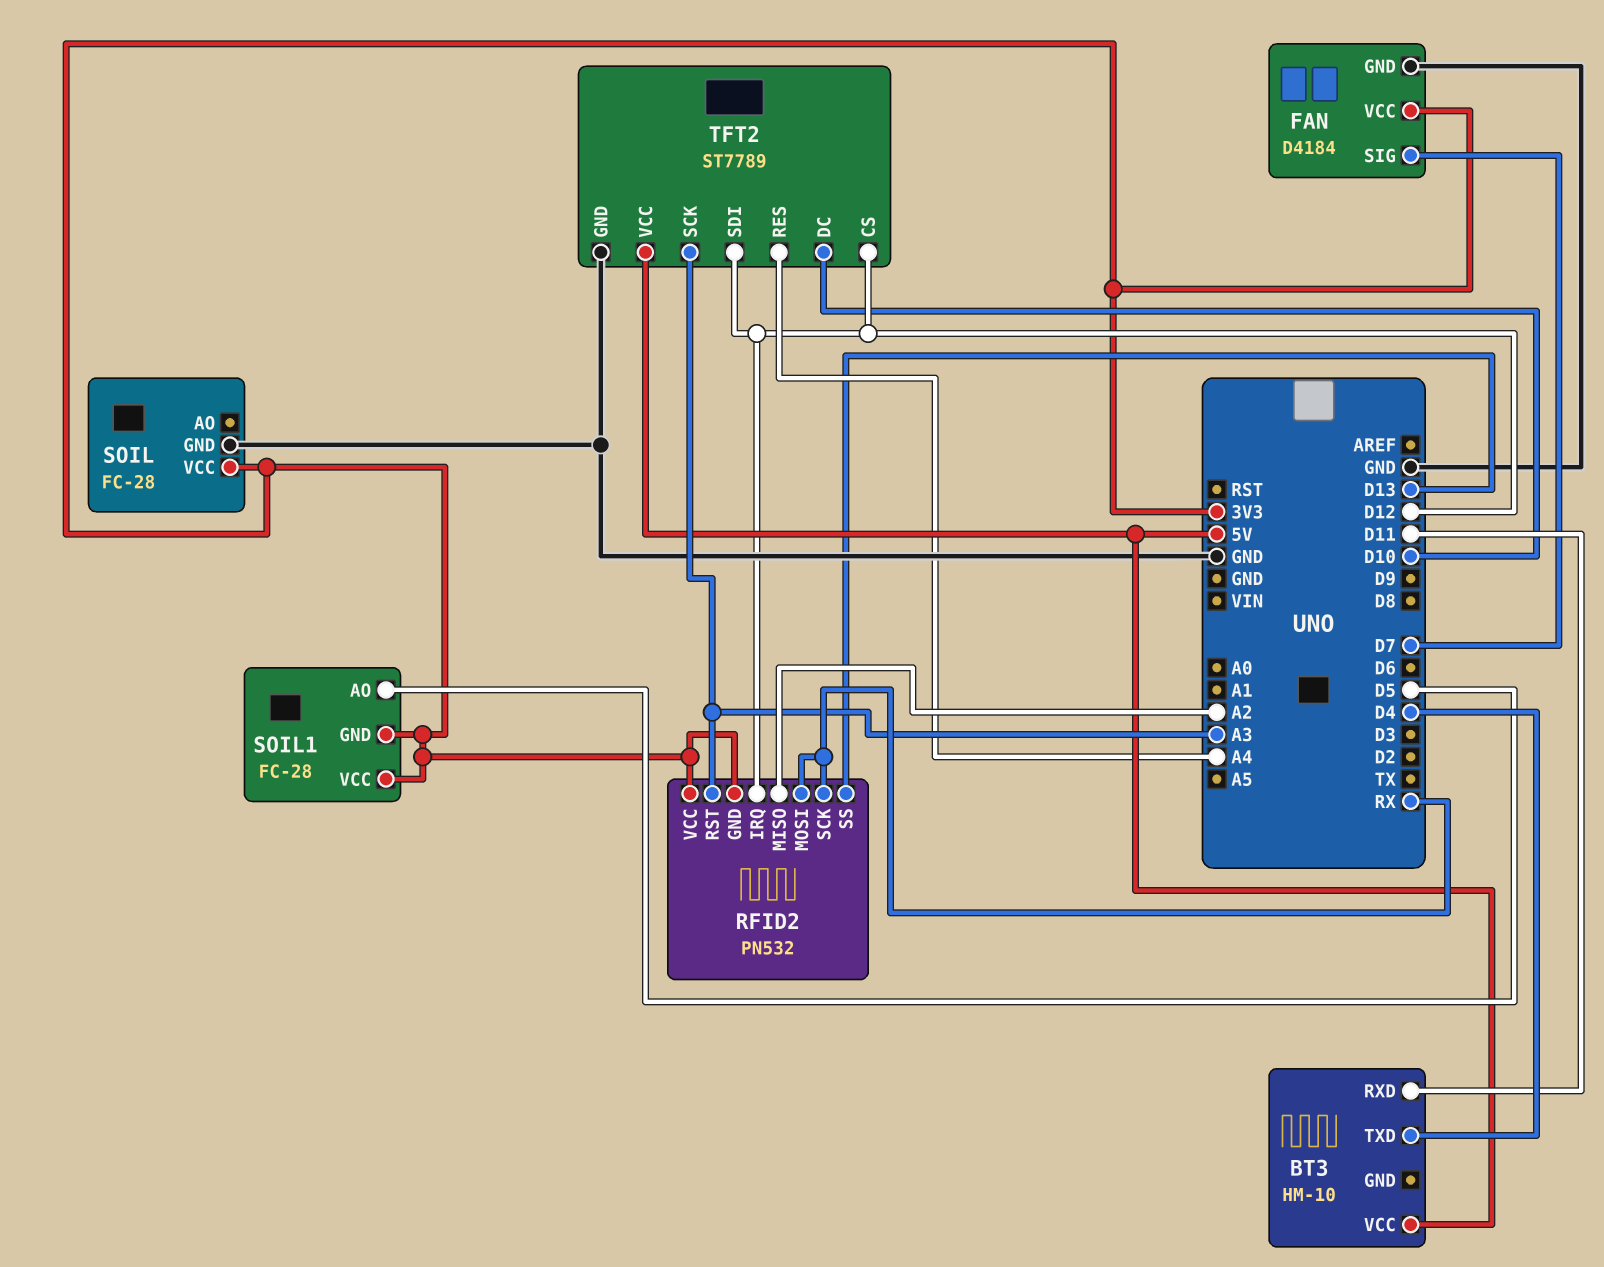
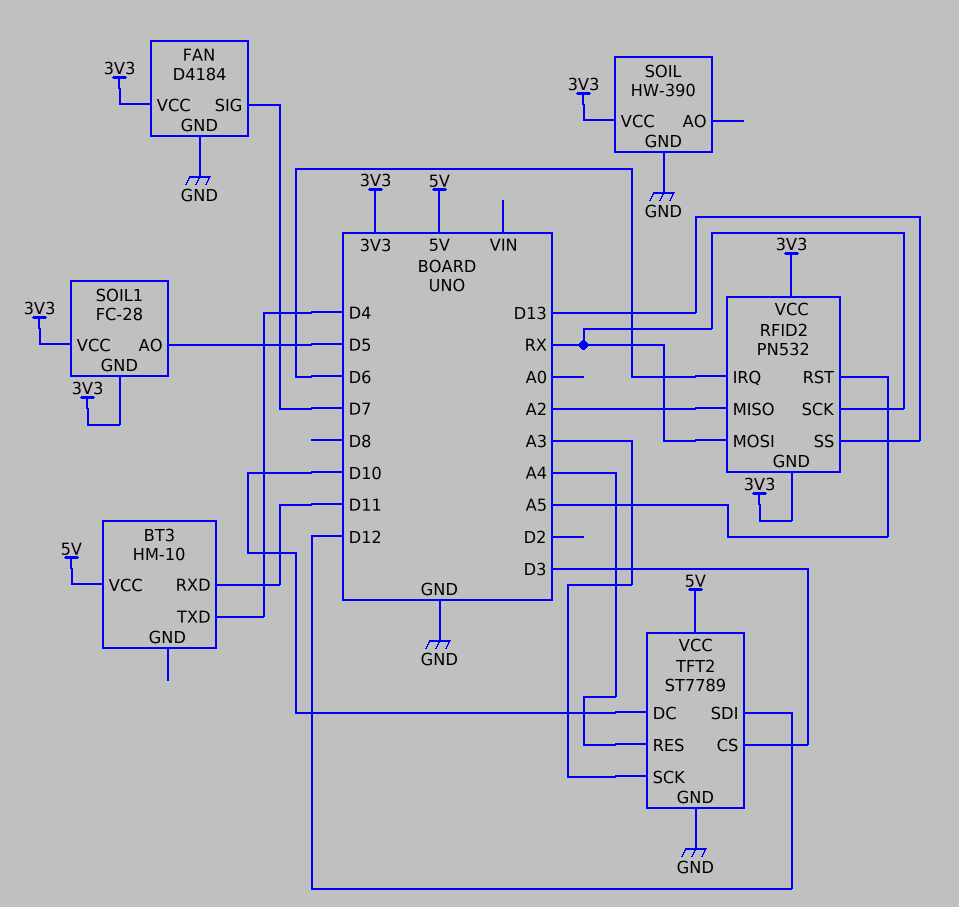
RFID2 pin IRQ: D12 -> D6
RFID2 pin RST: A3 -> A5
SOIL: FC-28 -> HW-390
TFT2 pin CS: D12 -> D3

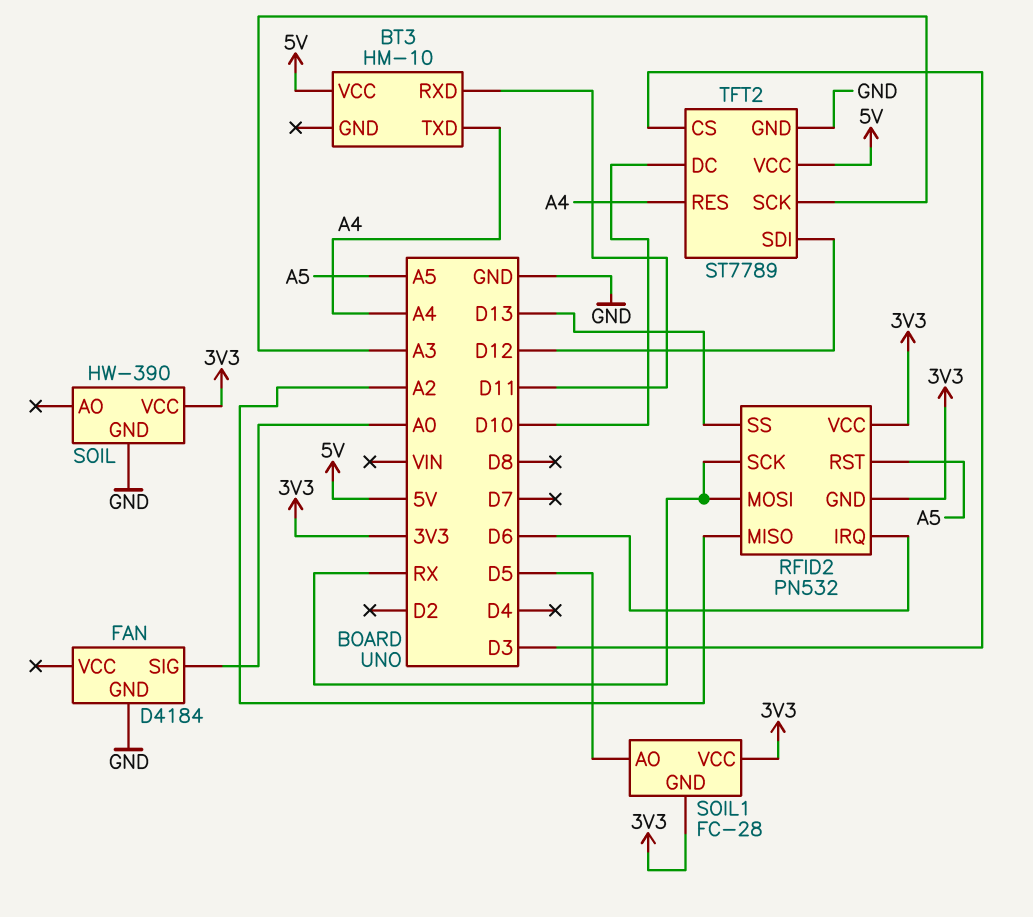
BT3 pin TXD: D4 -> A4
FAN pin SIG: D7 -> A0
FAN pin VCC: 3V3 -> none

